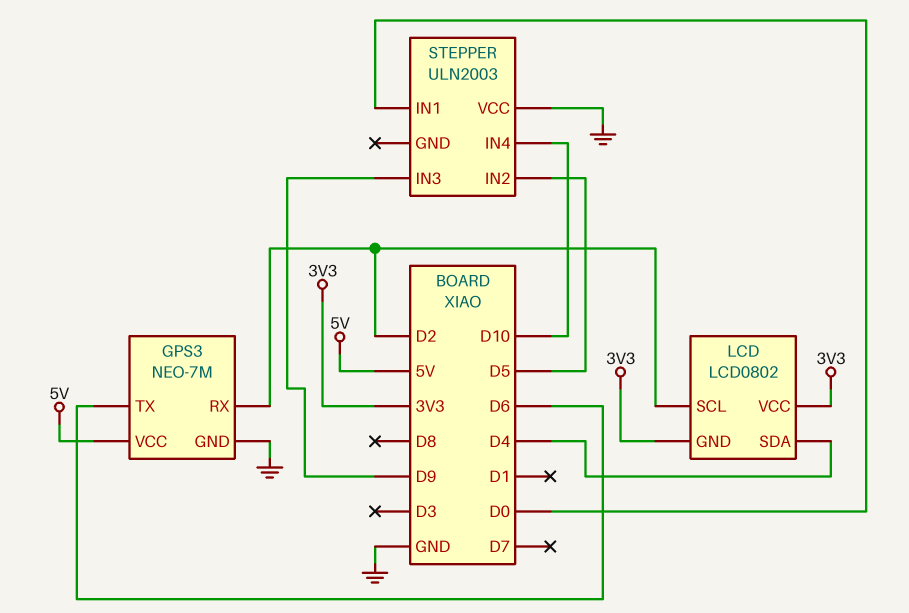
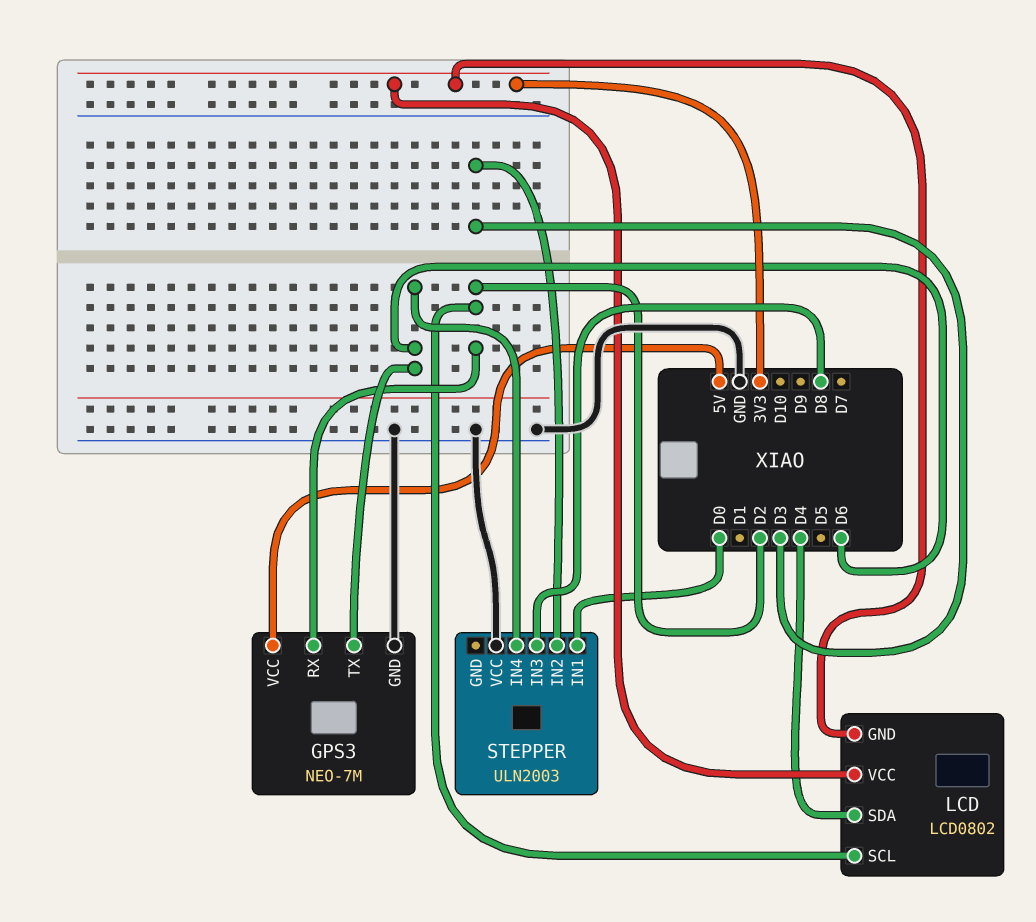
STEPPER pin IN2: D5 -> D3
STEPPER pin IN3: D9 -> D8
STEPPER pin IN4: D10 -> D6

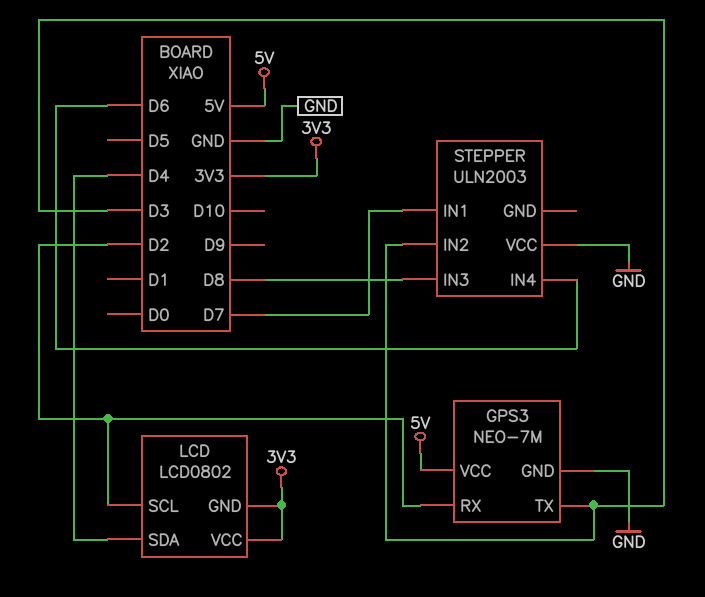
GPS3 pin TX: D6 -> D3
STEPPER pin IN1: D0 -> D7

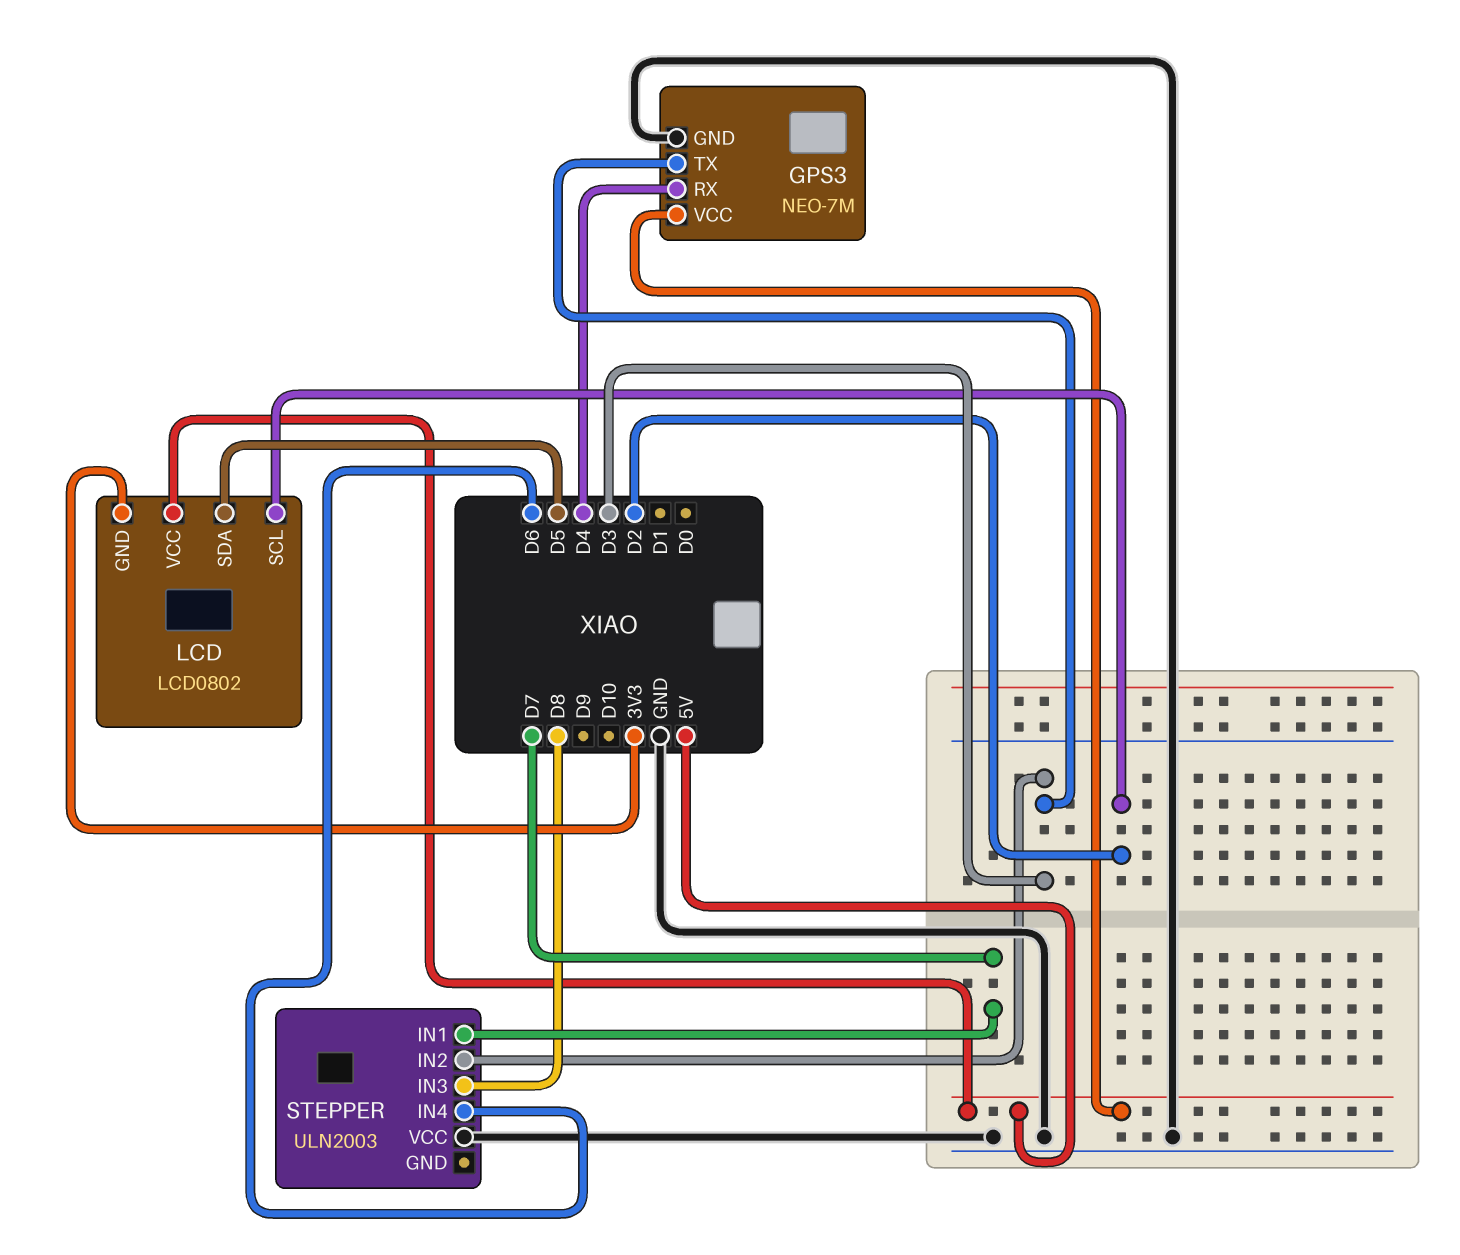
GPS3 pin RX: D2 -> D4
LCD pin SDA: D4 -> D5
LCD pin VCC: 3V3 -> 5V

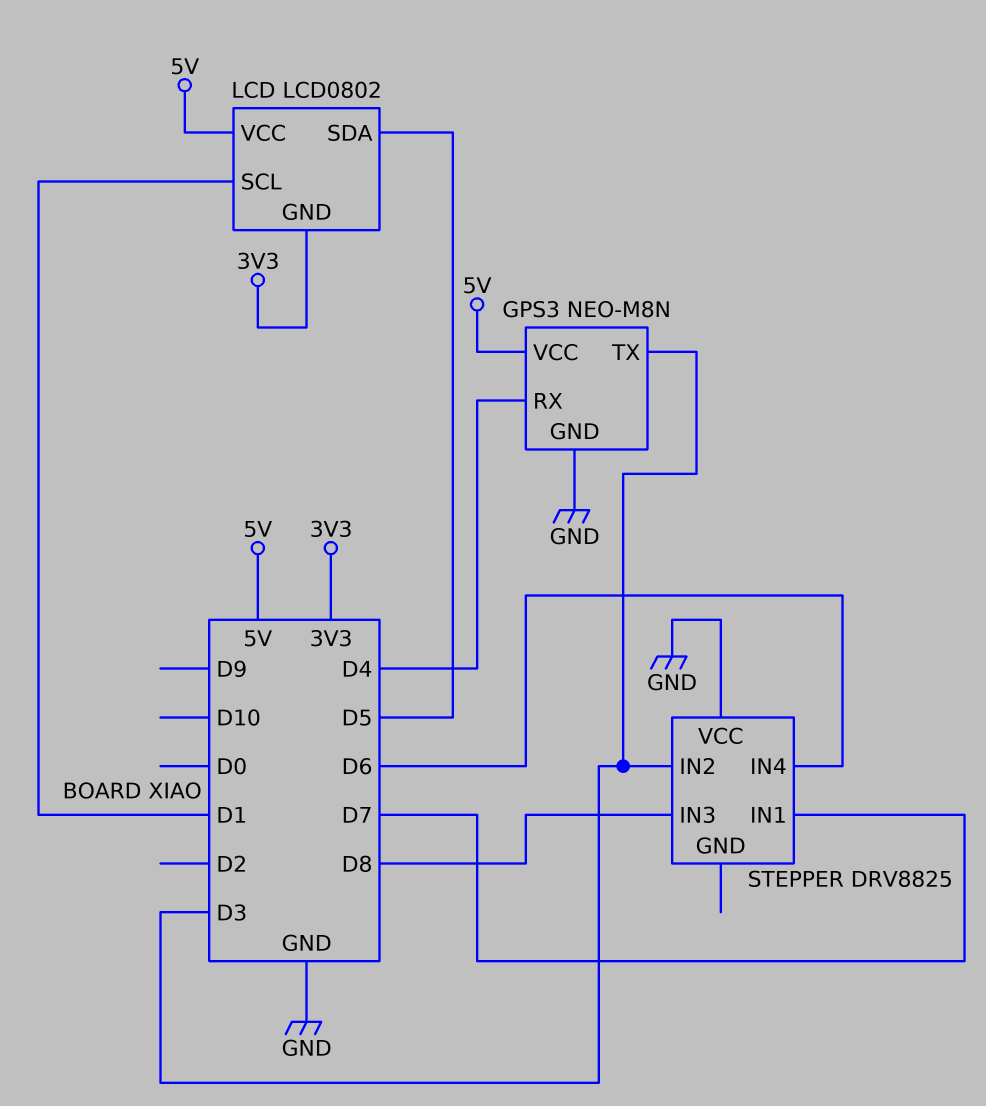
GPS3: NEO-7M -> NEO-M8N
LCD pin SCL: D2 -> D1
STEPPER: ULN2003 -> DRV8825

